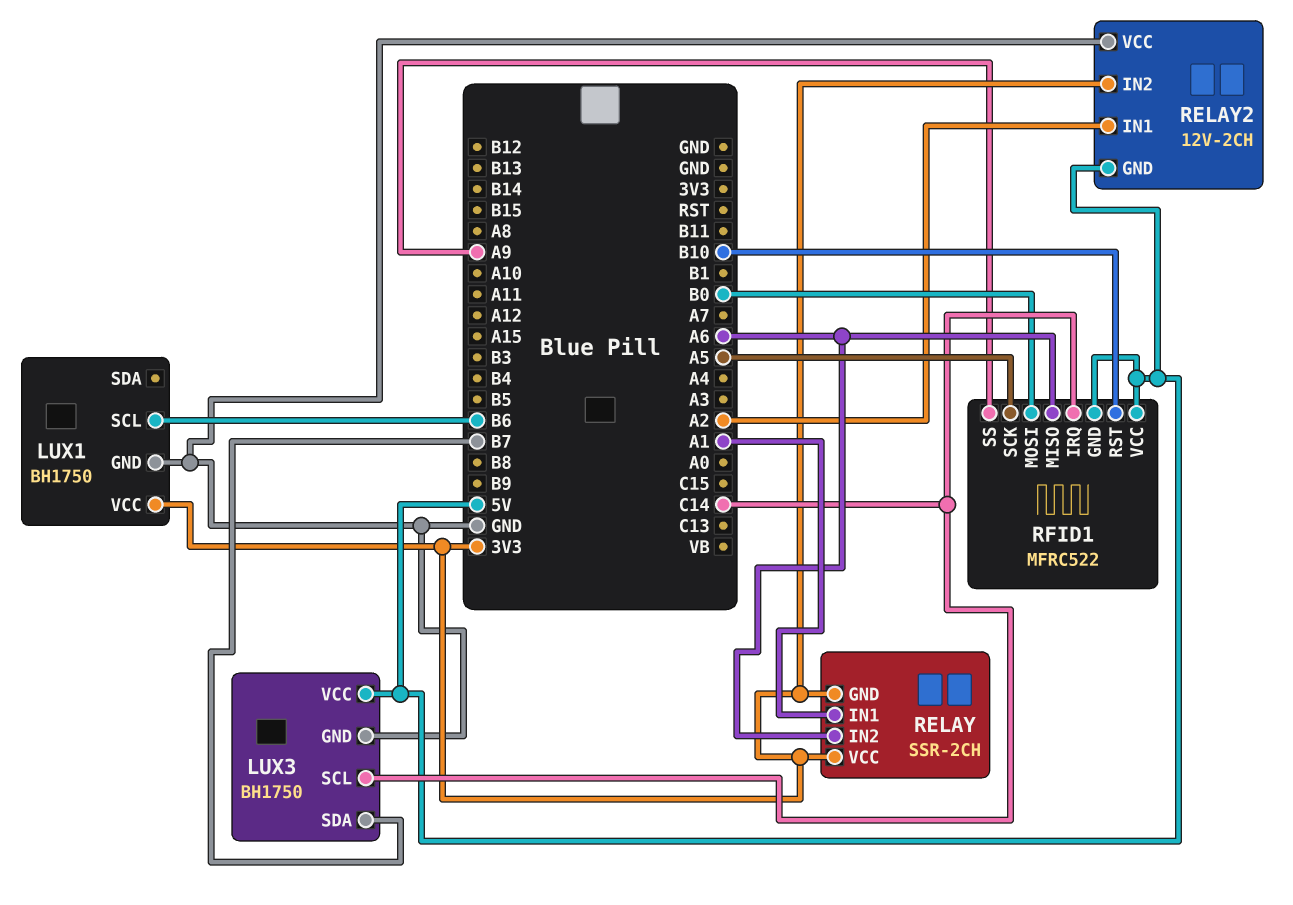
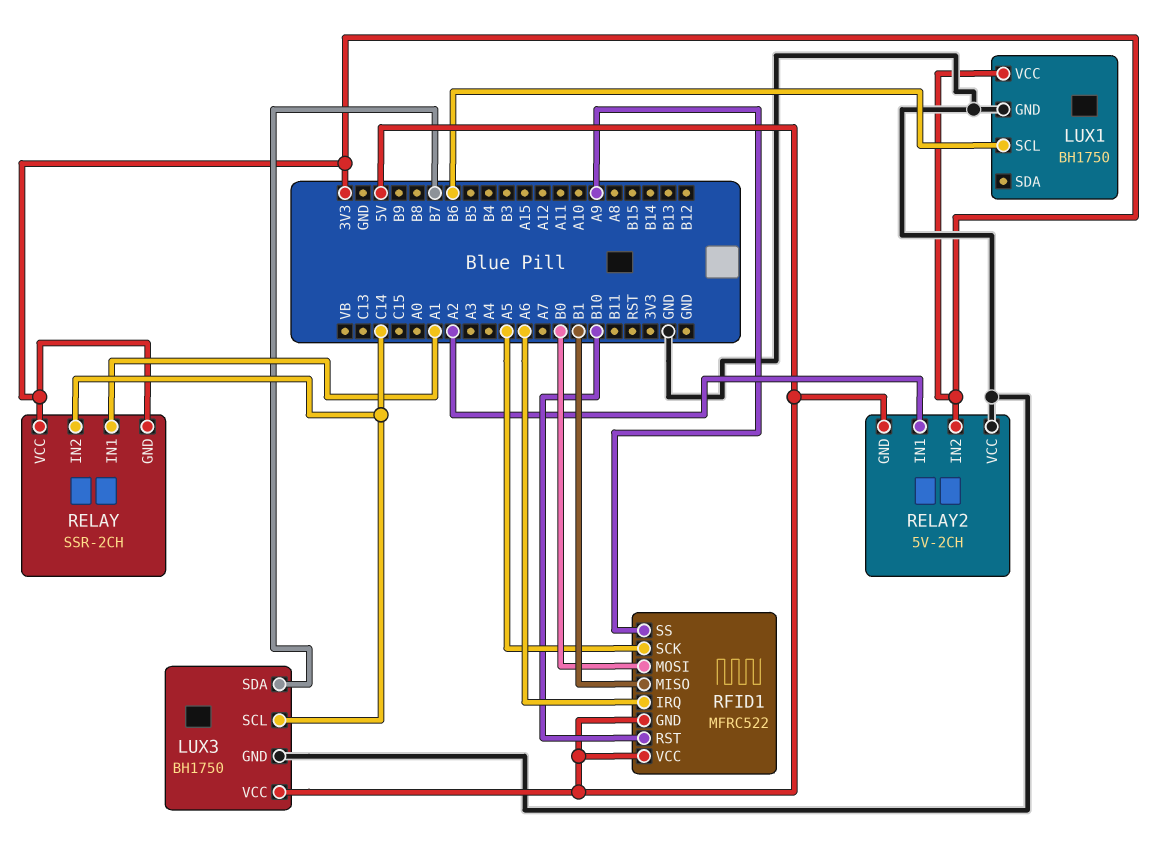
RELAY pin IN2: A6 -> C14
RELAY2: 12V-2CH -> 5V-2CH
RFID1 pin IRQ: C14 -> A6
RFID1 pin MISO: A6 -> B1

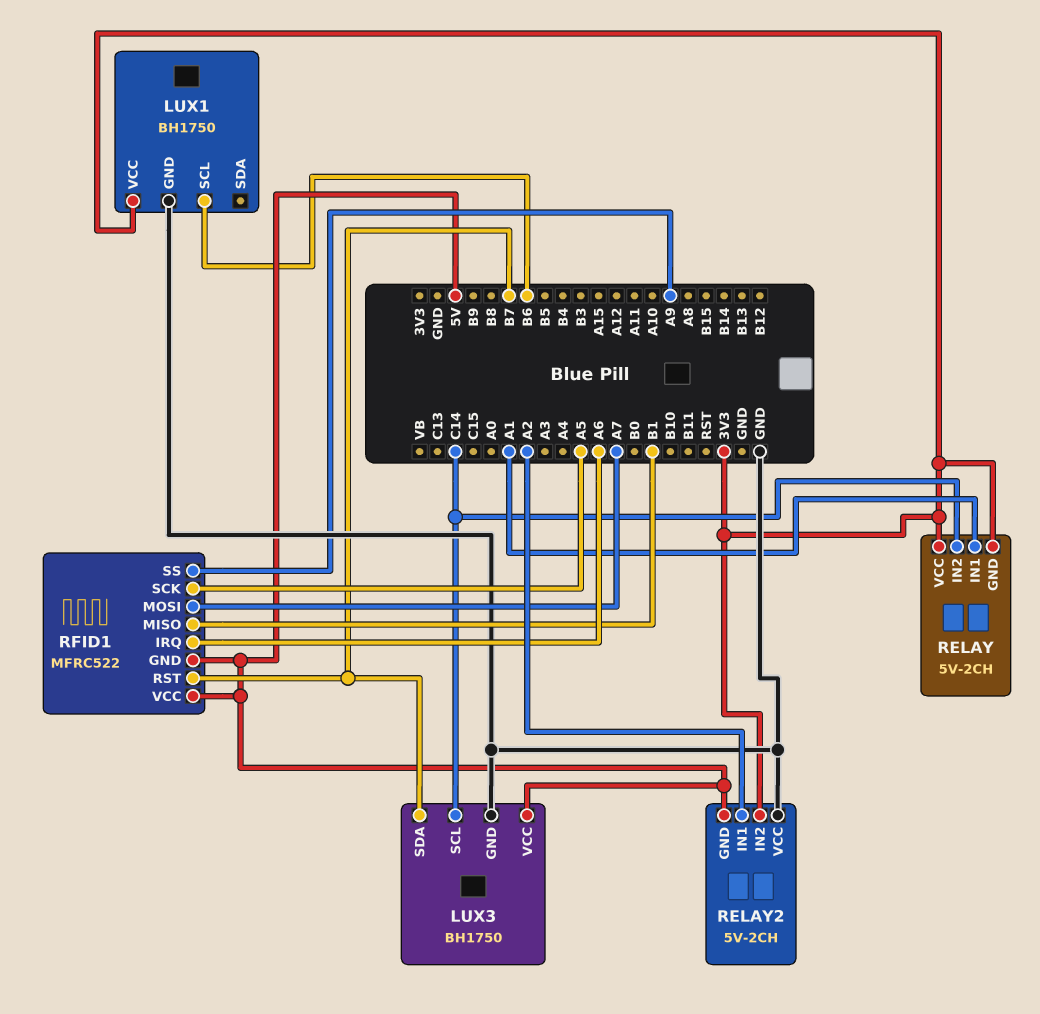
RELAY: SSR-2CH -> 5V-2CH
RFID1 pin MOSI: B0 -> A7
RFID1 pin RST: B10 -> B7

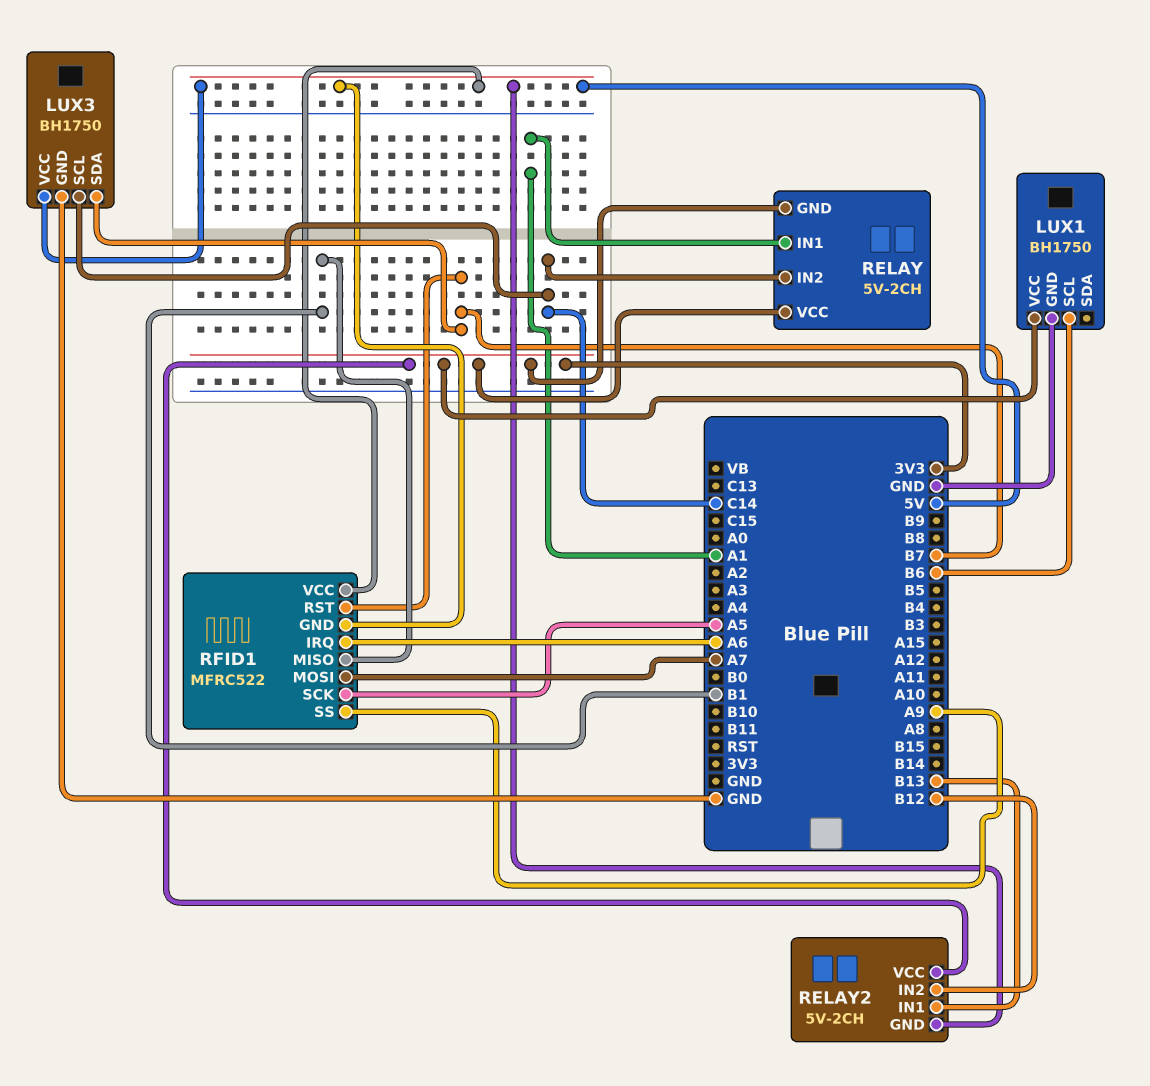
RELAY2 pin IN1: A2 -> B13
RELAY2 pin IN2: 3V3 -> B12
RELAY2 pin VCC: GND -> 3V3

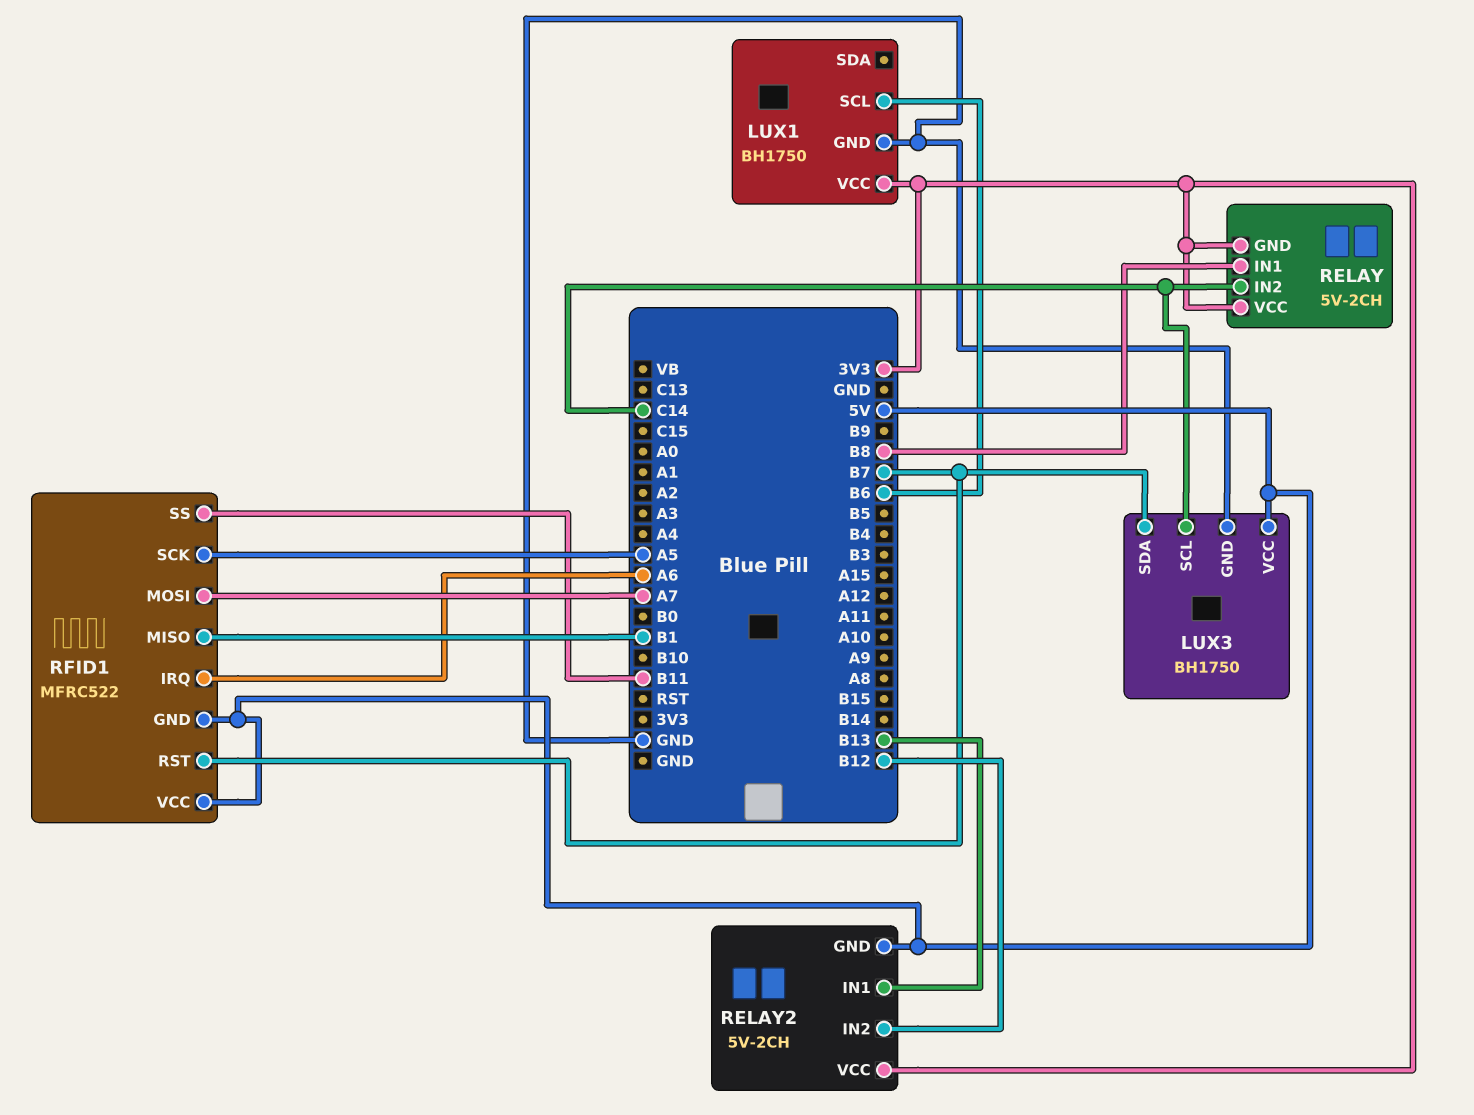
RELAY pin IN1: A1 -> B8
RFID1 pin SS: A9 -> B11

